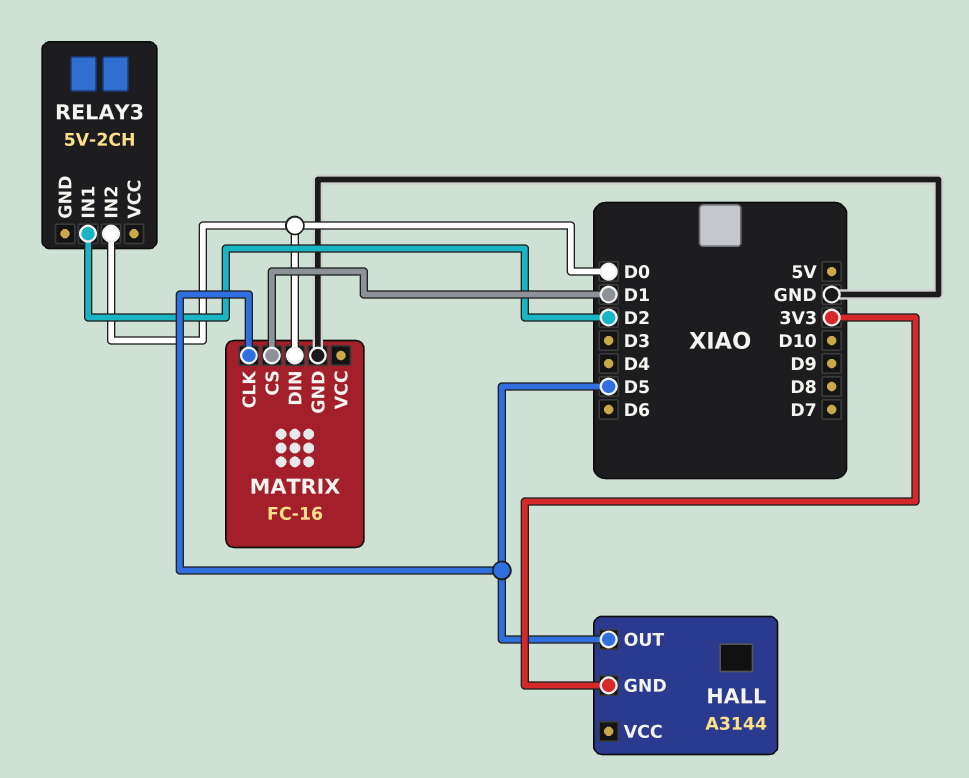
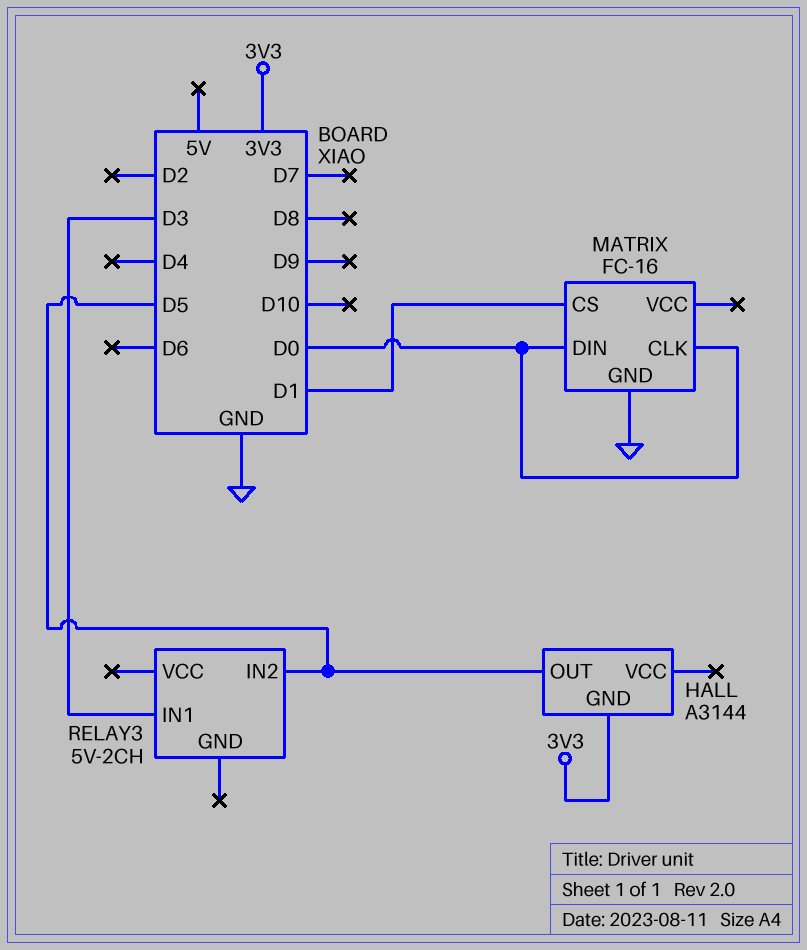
MATRIX pin CLK: D5 -> D0
RELAY3 pin IN1: D2 -> D3
RELAY3 pin IN2: D0 -> D5

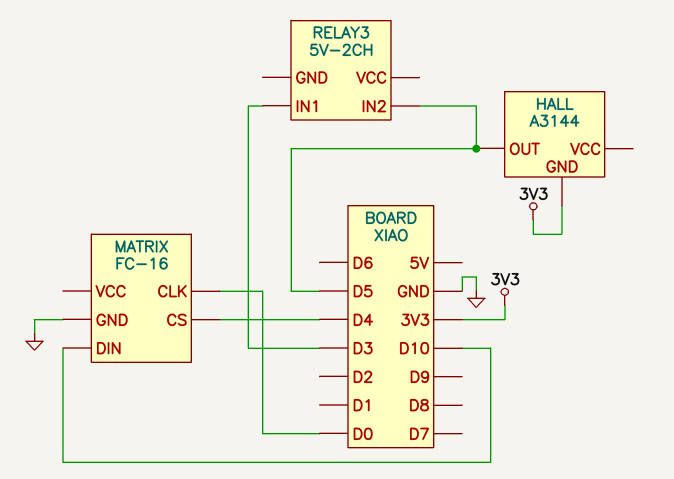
MATRIX pin CS: D1 -> D4
MATRIX pin DIN: D0 -> D10

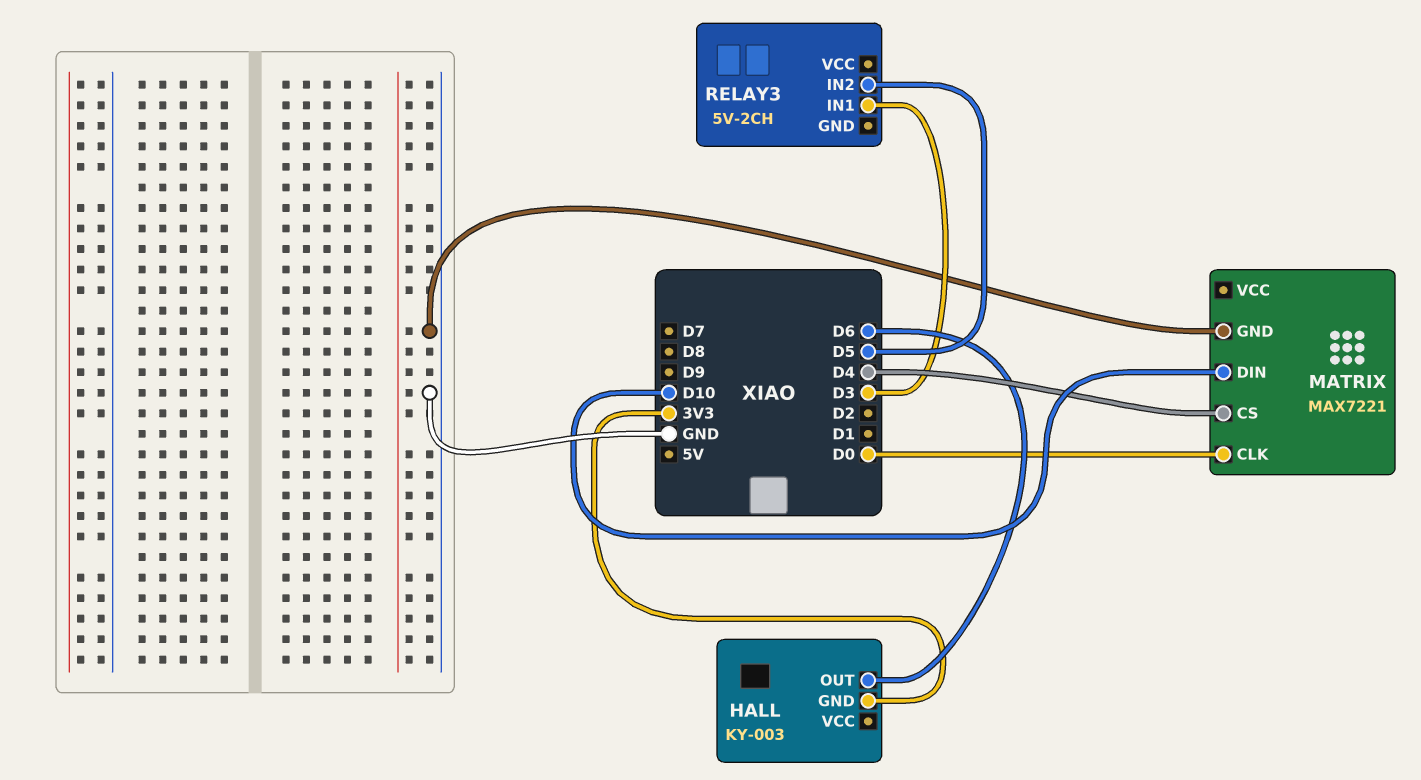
HALL: A3144 -> KY-003
HALL pin OUT: D5 -> D6
MATRIX: FC-16 -> MAX7221

